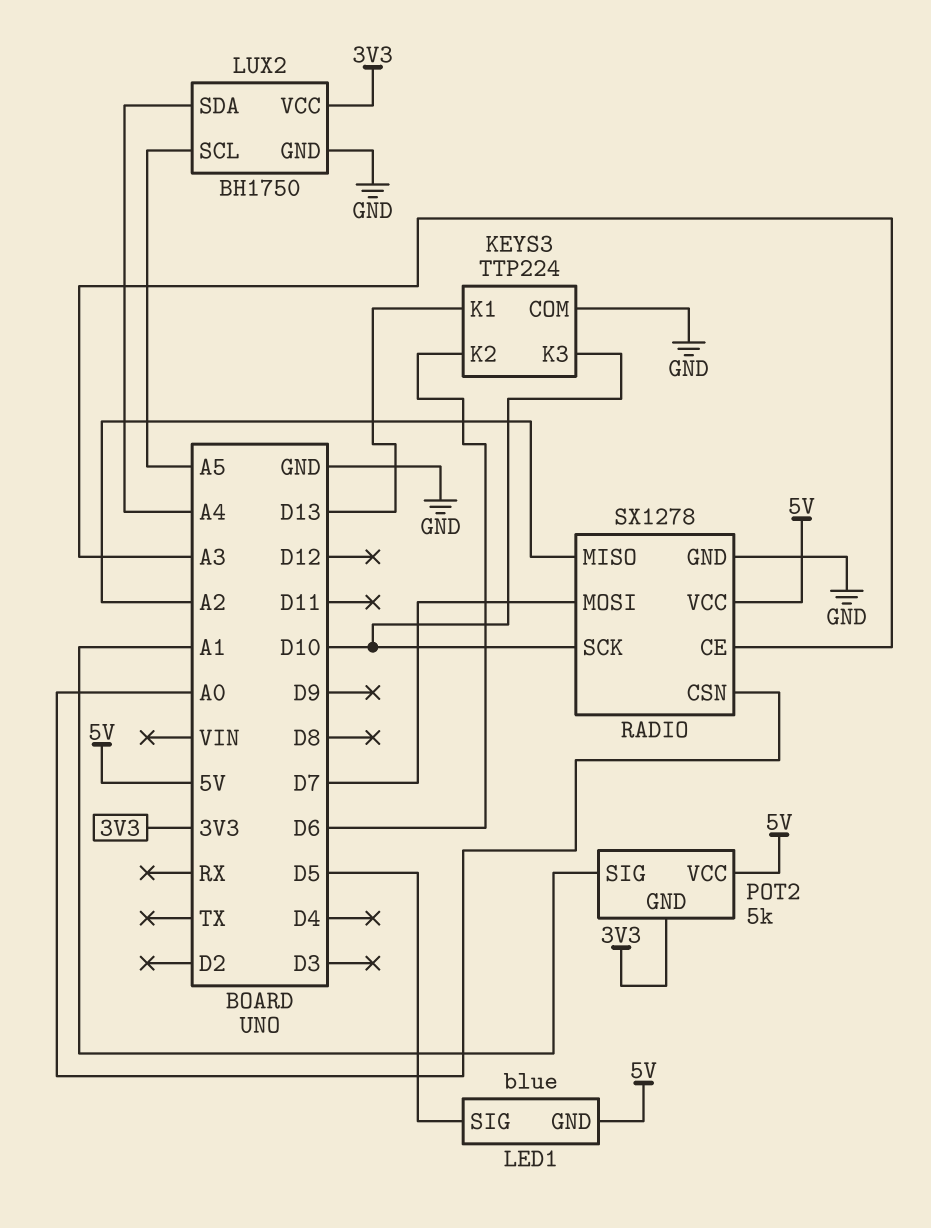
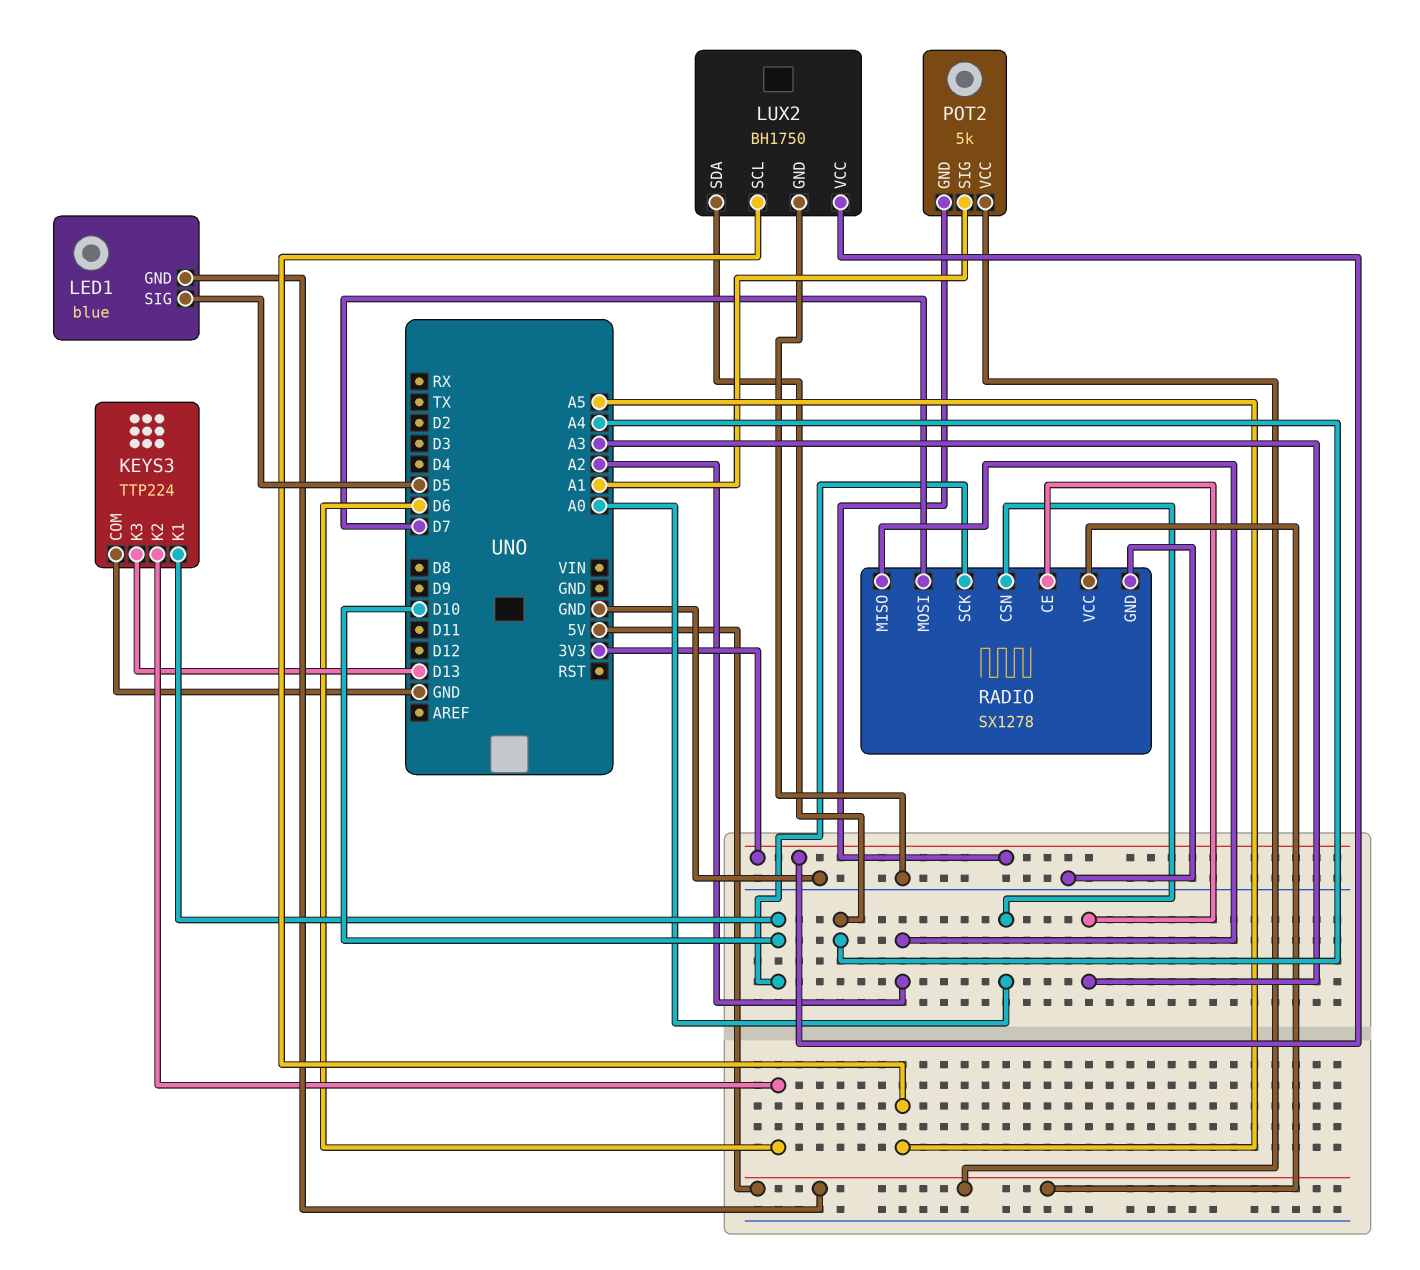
KEYS3 pin K1: D13 -> D10
KEYS3 pin K3: D10 -> D13

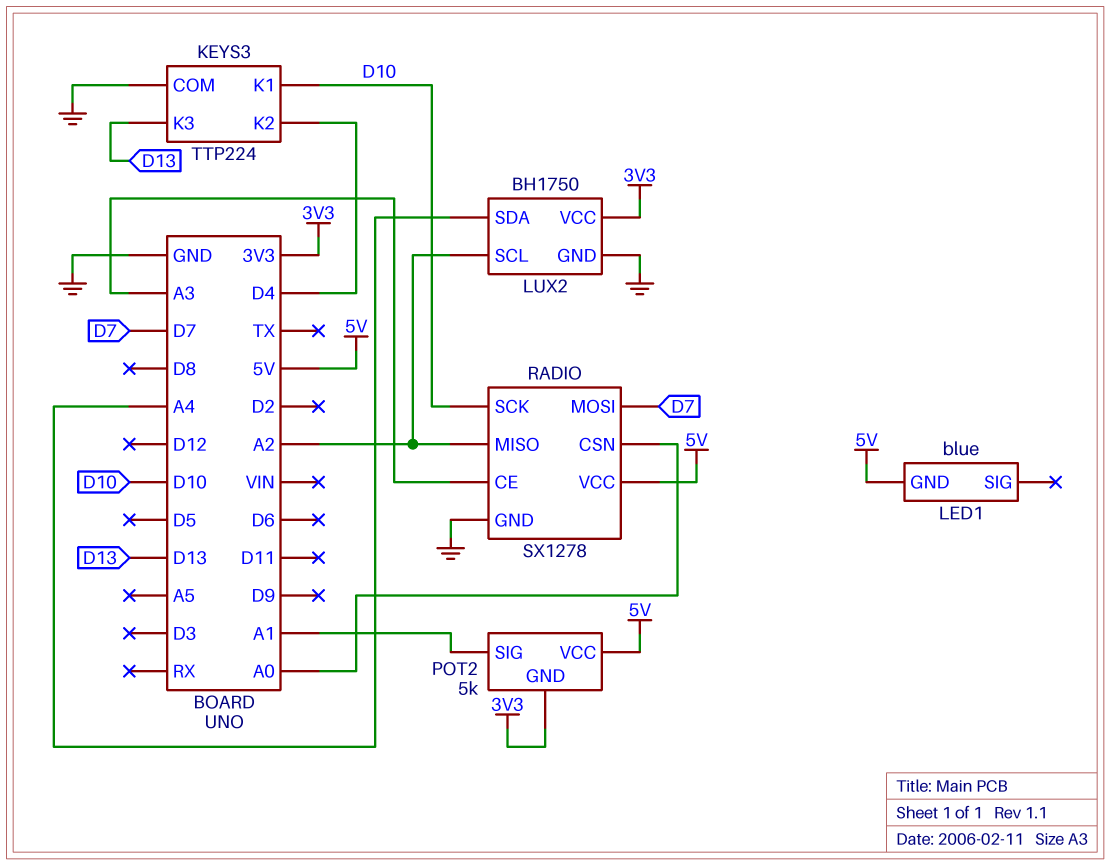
KEYS3 pin K2: D6 -> D4
LED1 pin SIG: D5 -> none
LUX2 pin SCL: A5 -> A2

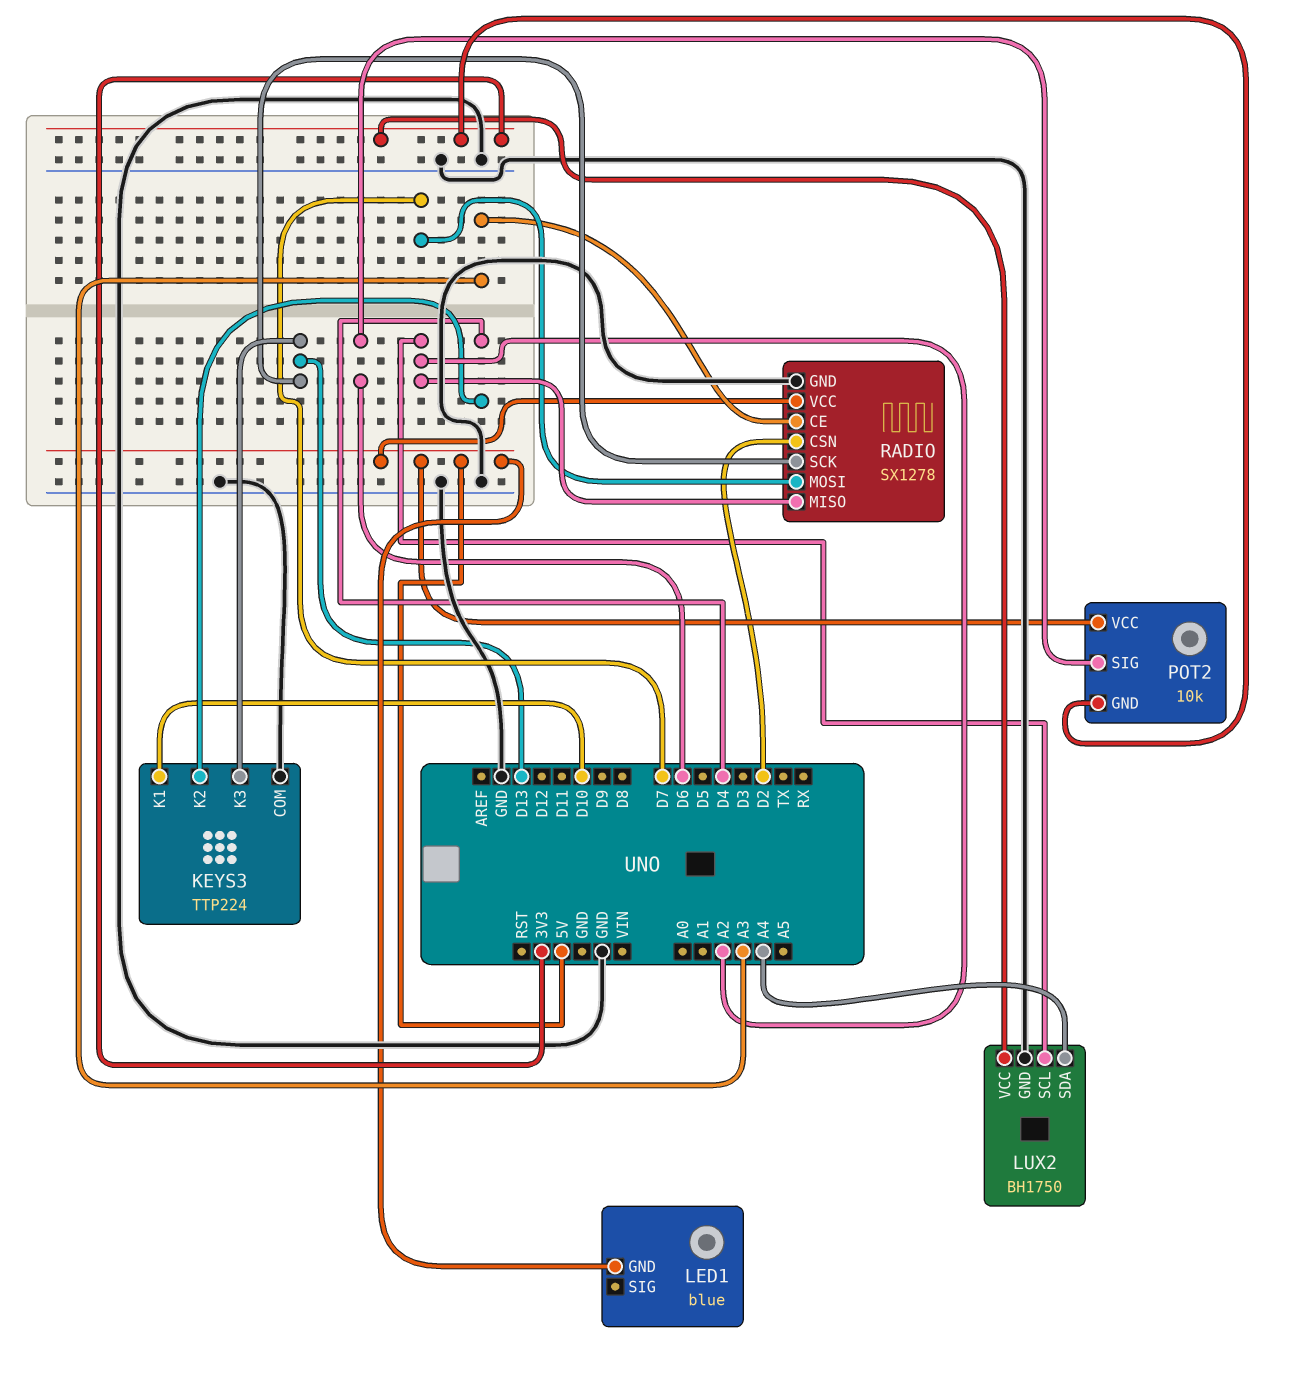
POT2: 5k -> 10k
POT2 pin SIG: A1 -> D6
RADIO pin CSN: A0 -> D2
RADIO pin SCK: D10 -> D13

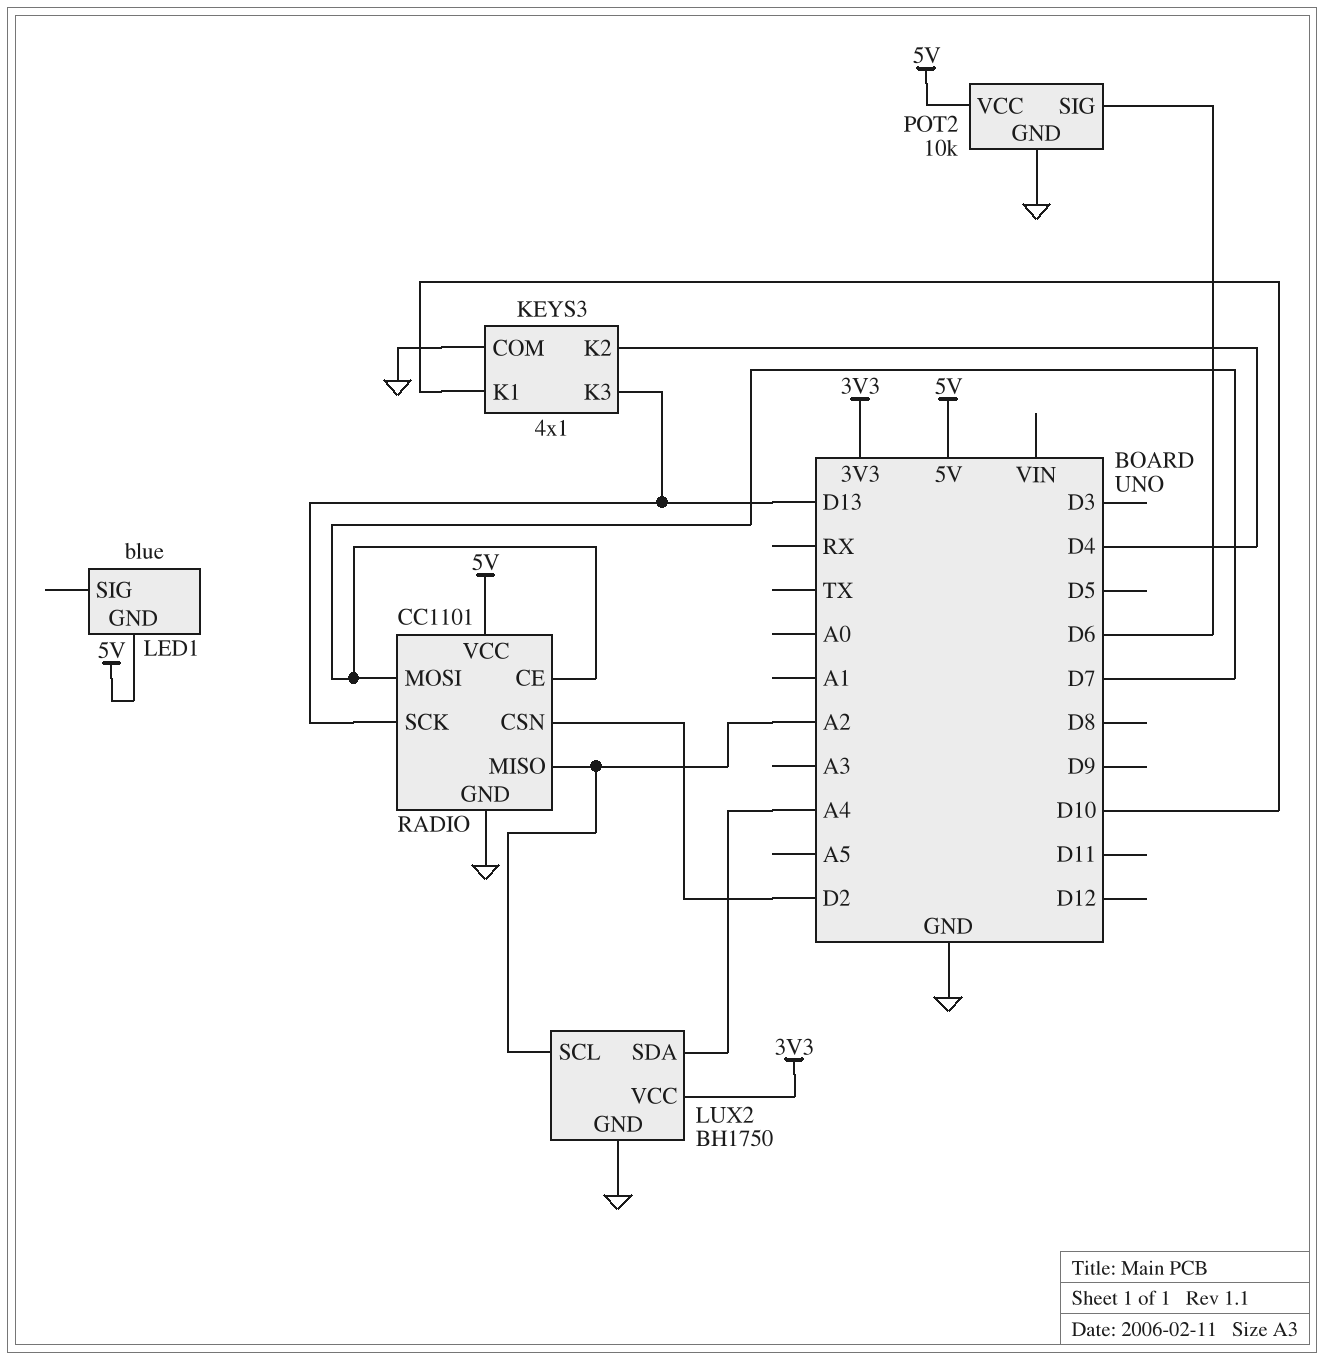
KEYS3: TTP224 -> 4x1
POT2 pin GND: 3V3 -> GND
RADIO: SX1278 -> CC1101
RADIO pin CE: A3 -> D7

